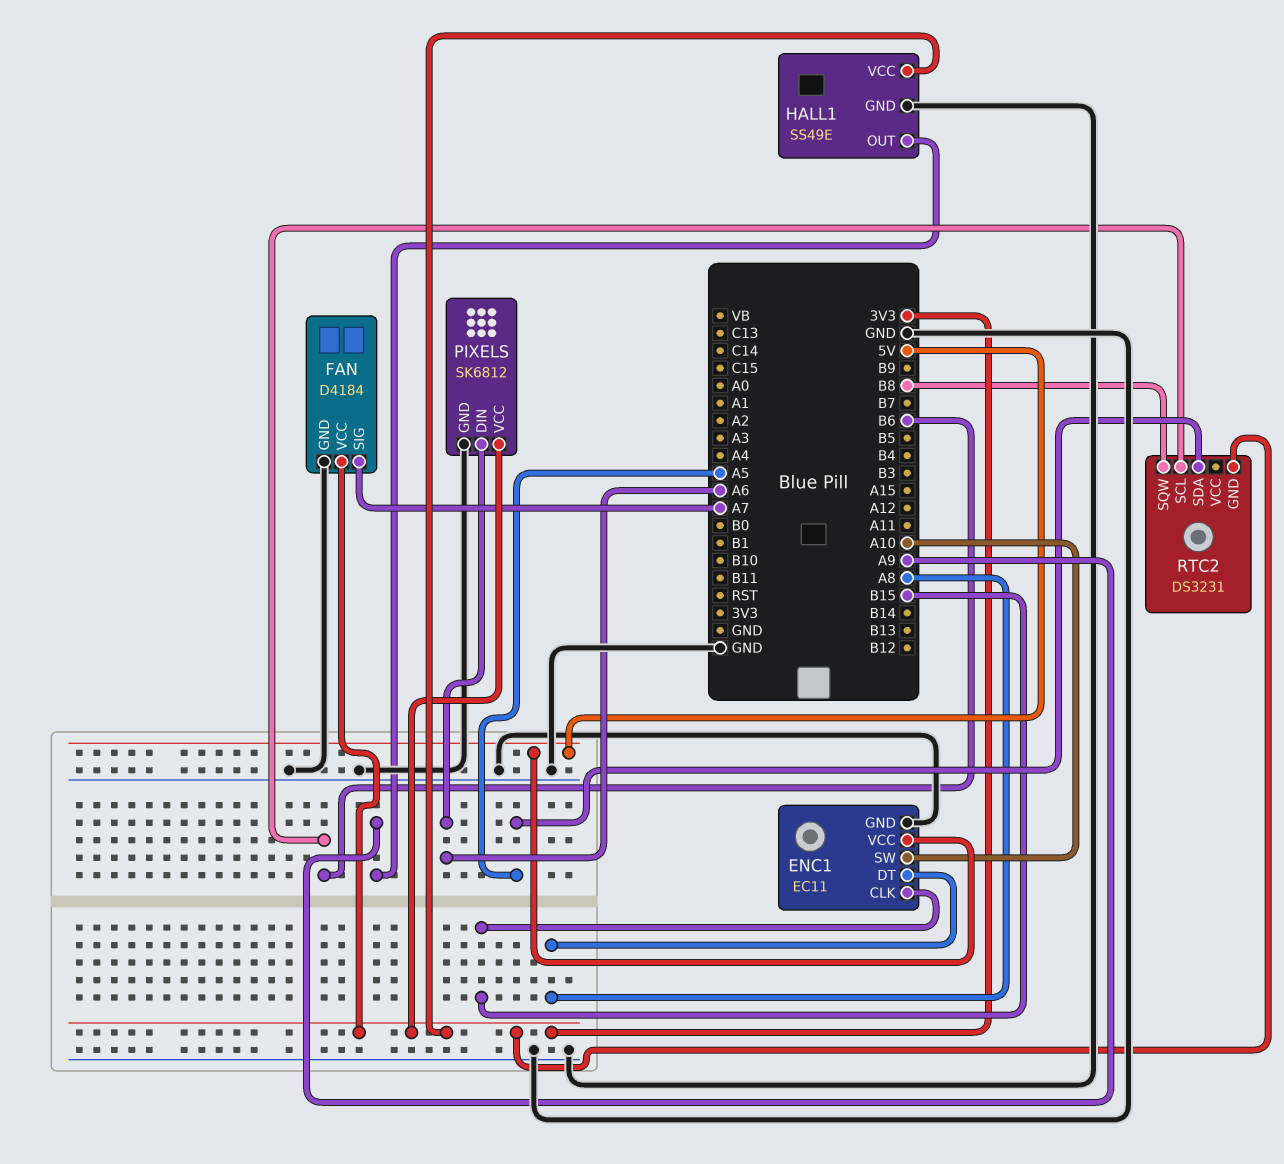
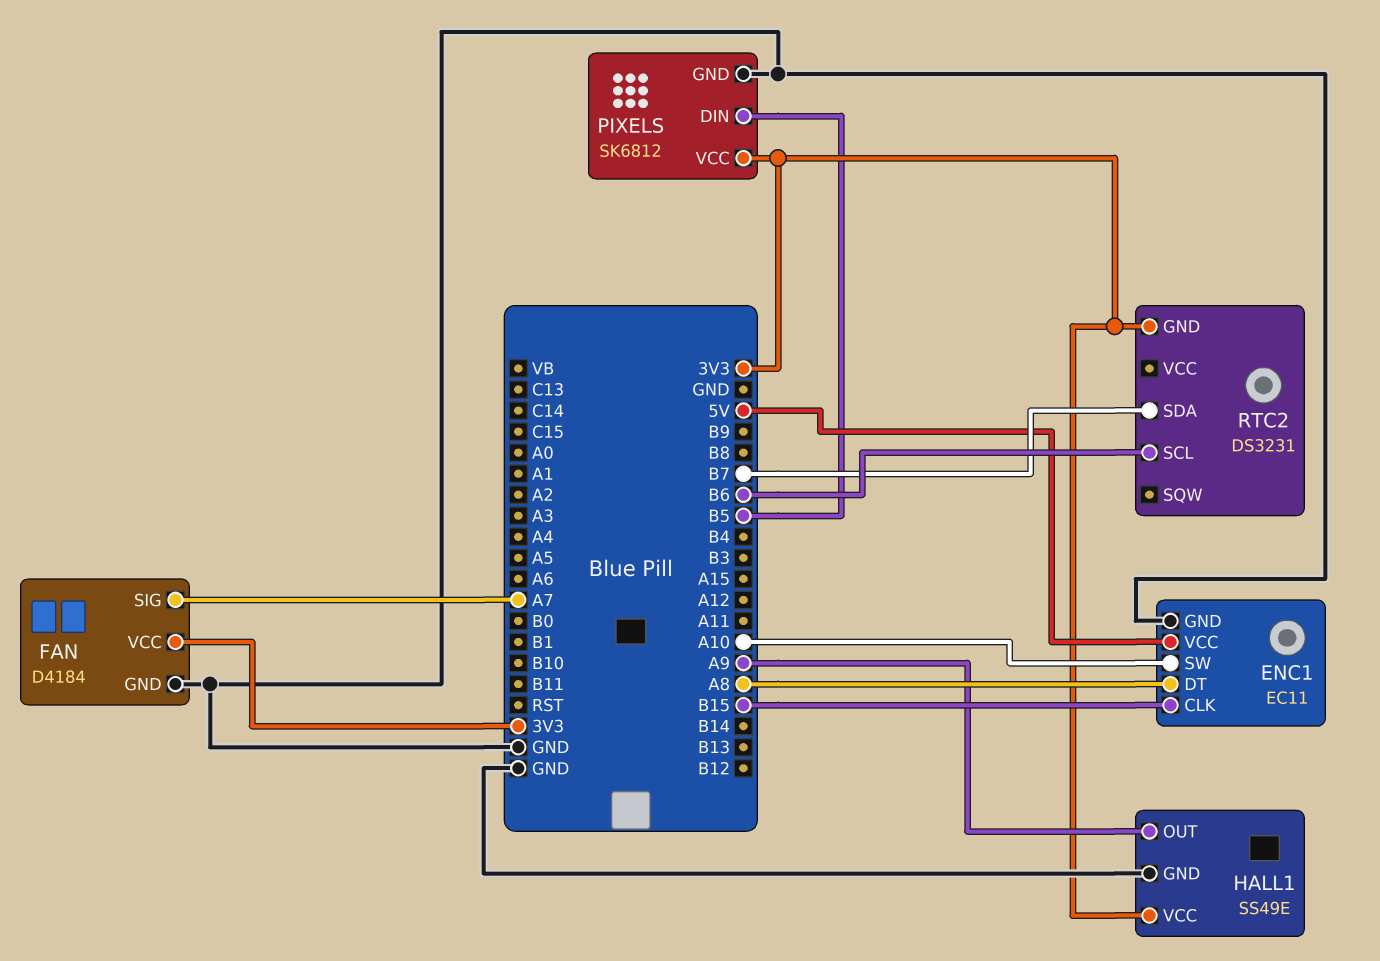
PIXELS pin DIN: A6 -> B5
RTC2 pin SDA: A5 -> B7
RTC2 pin SQW: B8 -> none

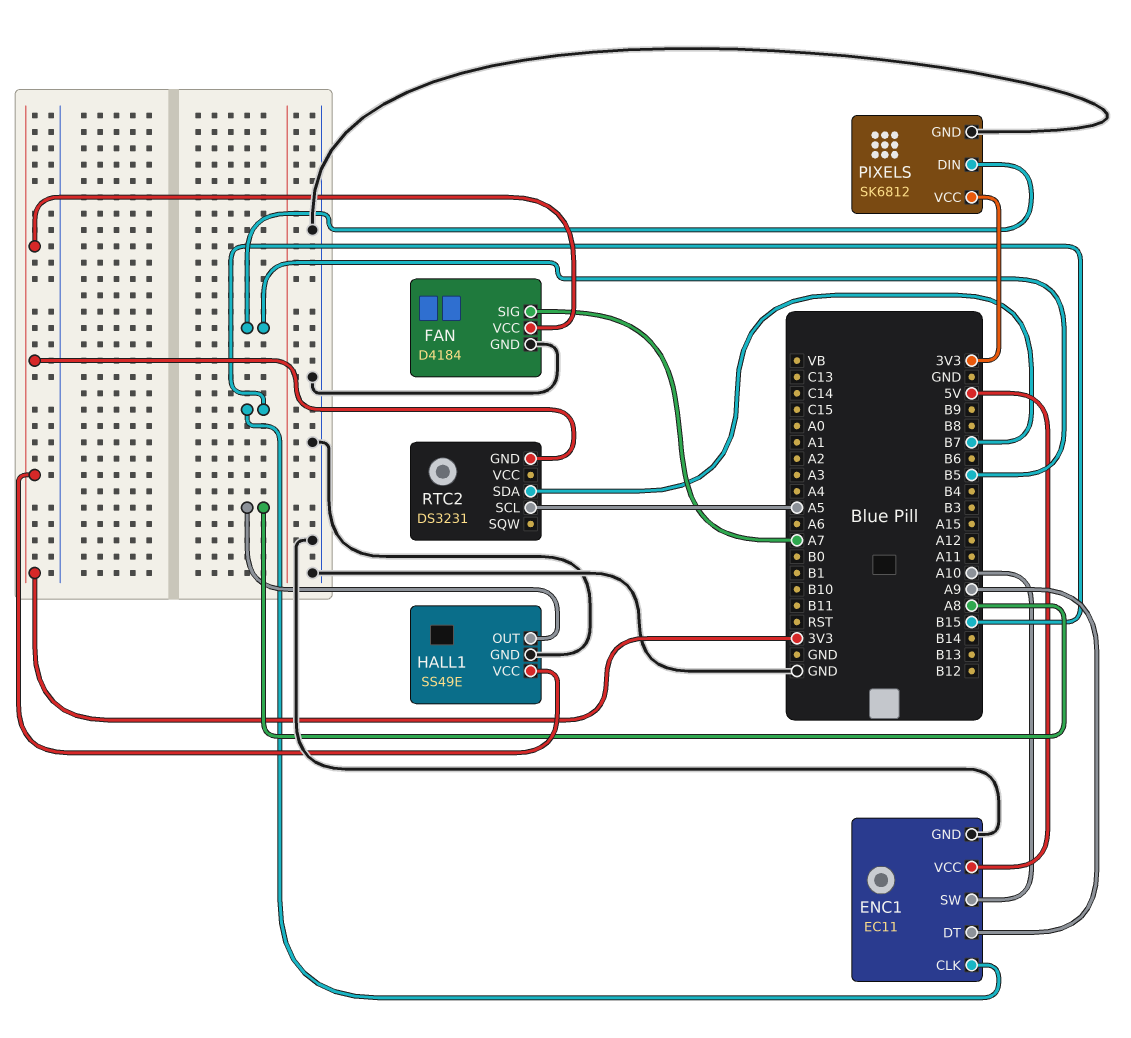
ENC1 pin DT: A8 -> A9
HALL1 pin OUT: A9 -> A8
RTC2 pin SCL: B6 -> A5

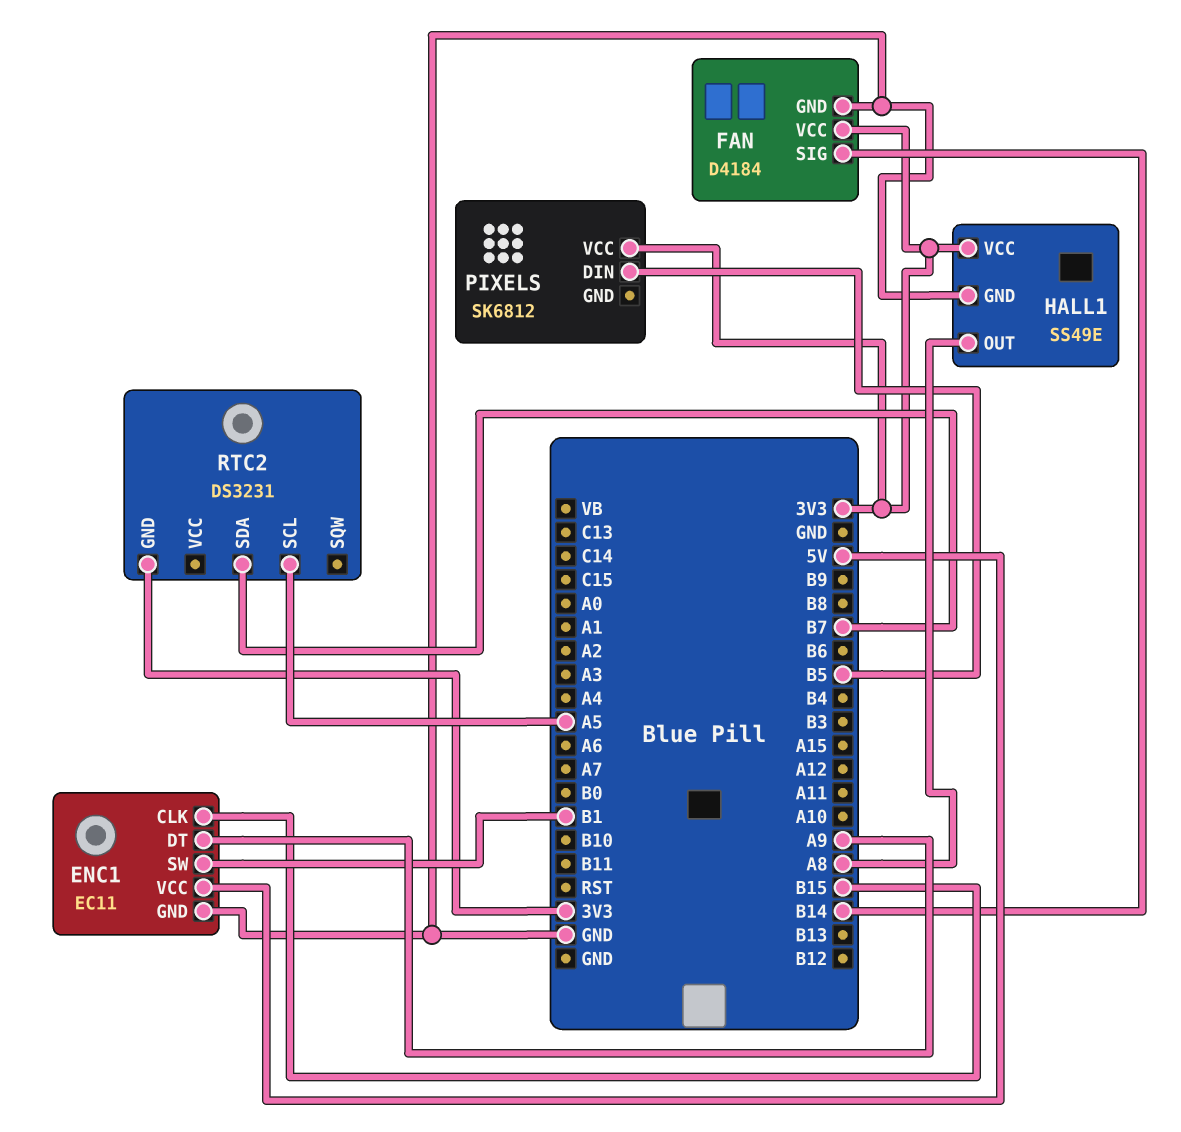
ENC1 pin SW: A10 -> B1
FAN pin SIG: A7 -> B14
PIXELS pin GND: GND -> none

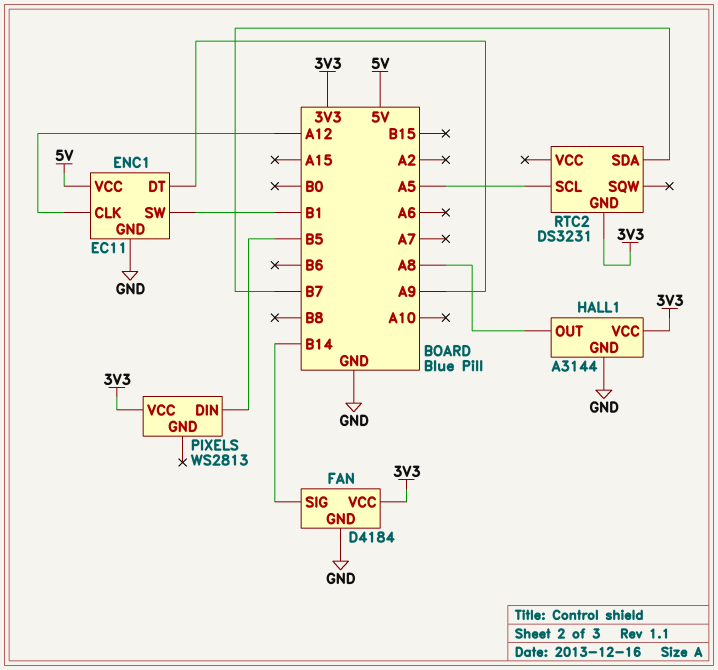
ENC1 pin CLK: B15 -> A12
HALL1: SS49E -> A3144
PIXELS: SK6812 -> WS2813

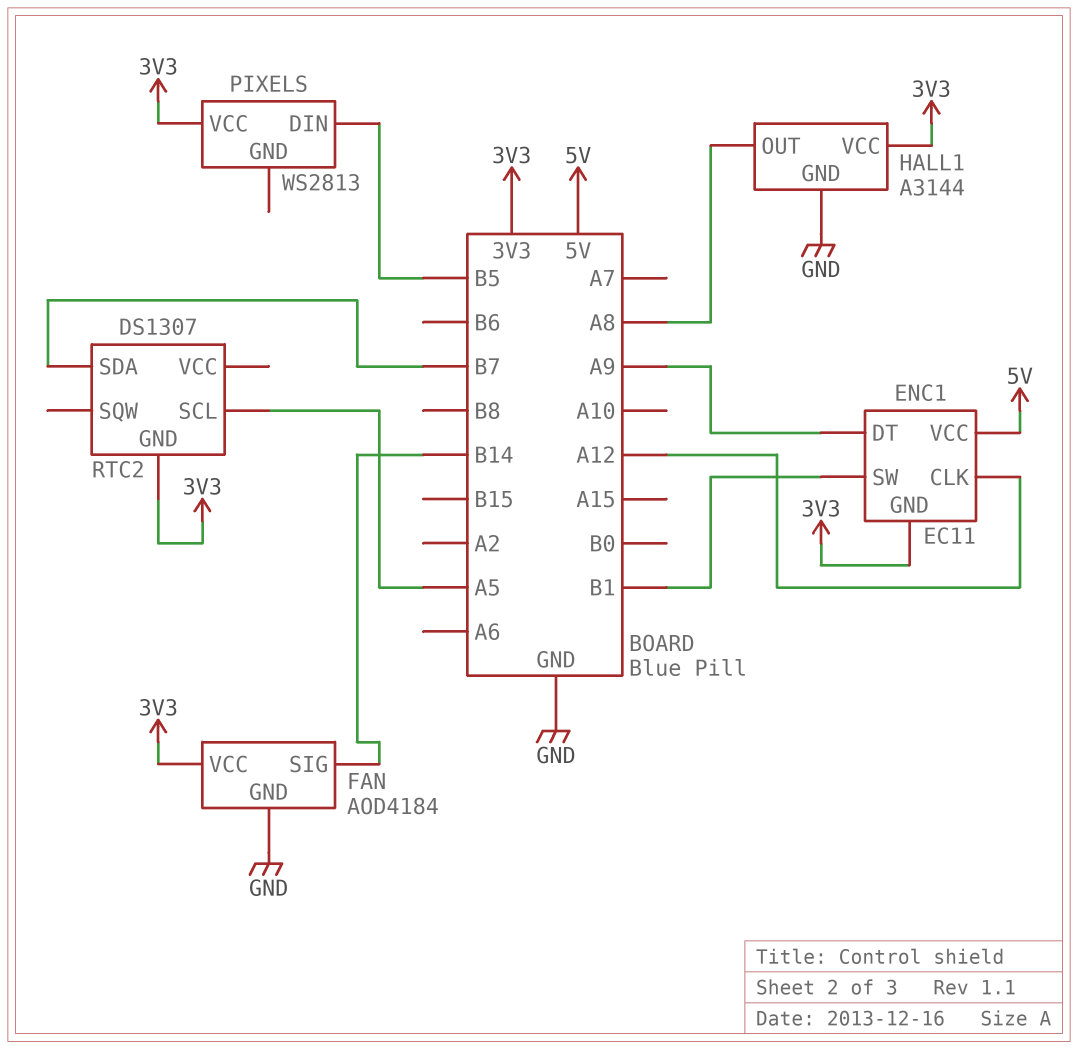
ENC1 pin GND: GND -> 3V3
FAN: D4184 -> AOD4184
RTC2: DS3231 -> DS1307

